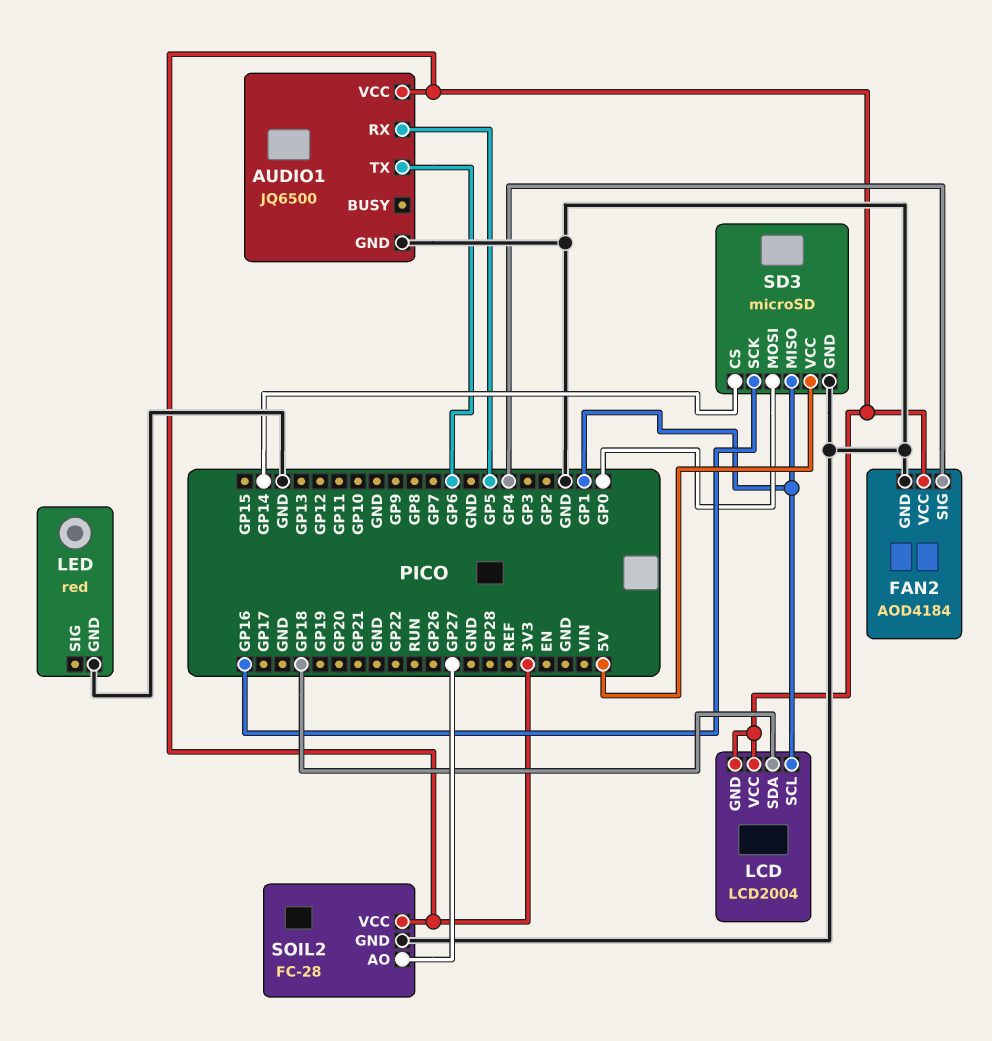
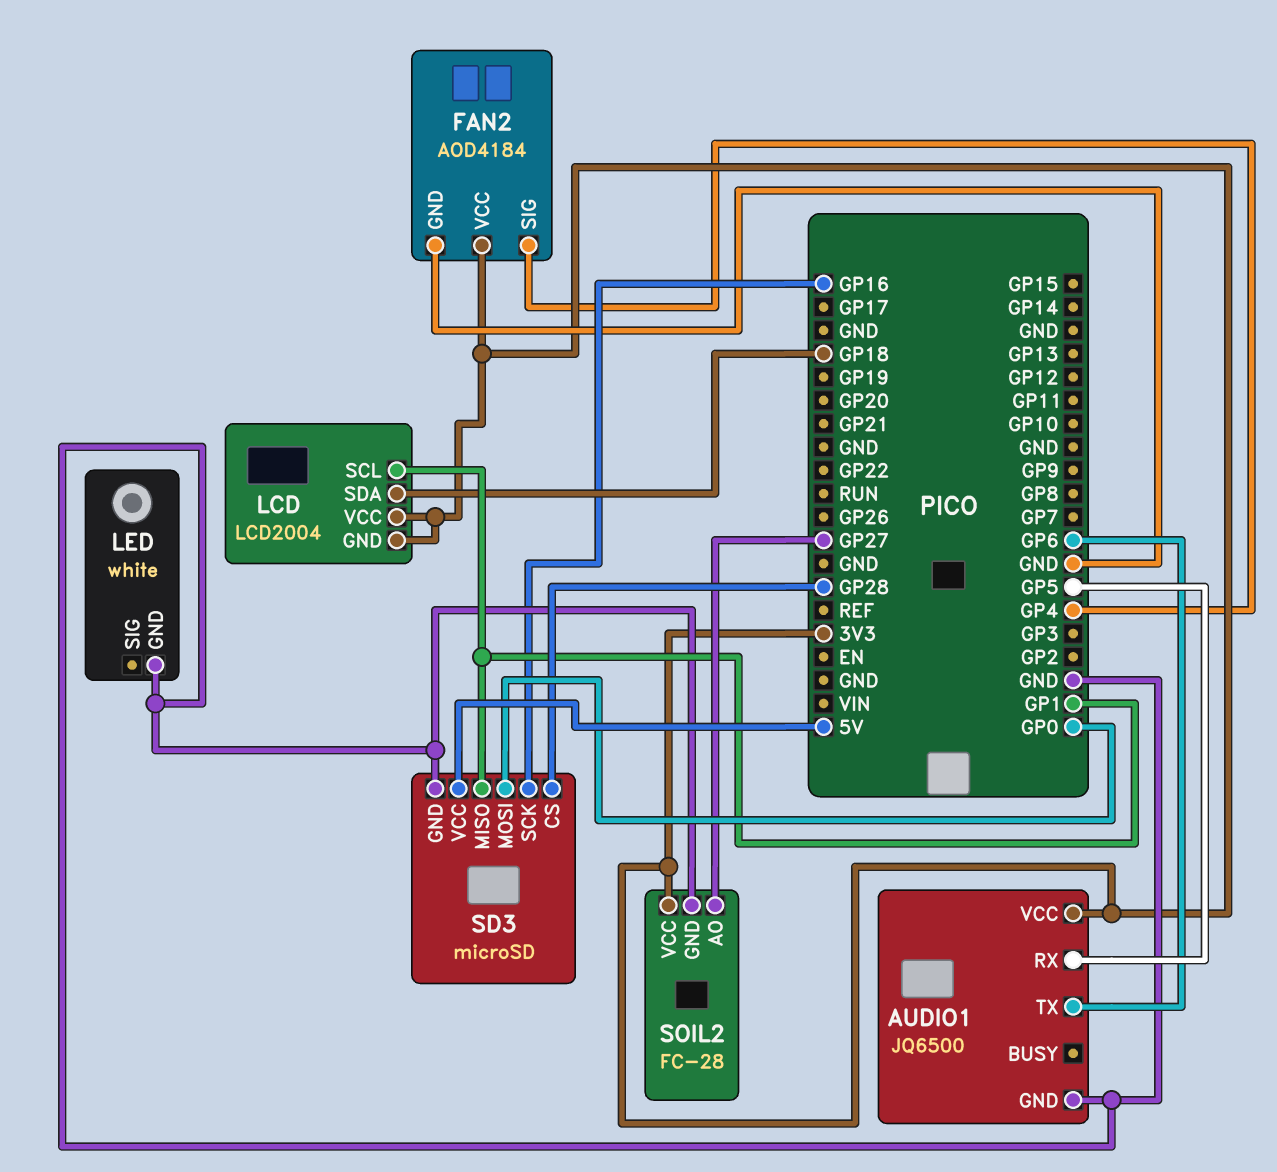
LED: red -> white
SD3 pin CS: GP14 -> GP28

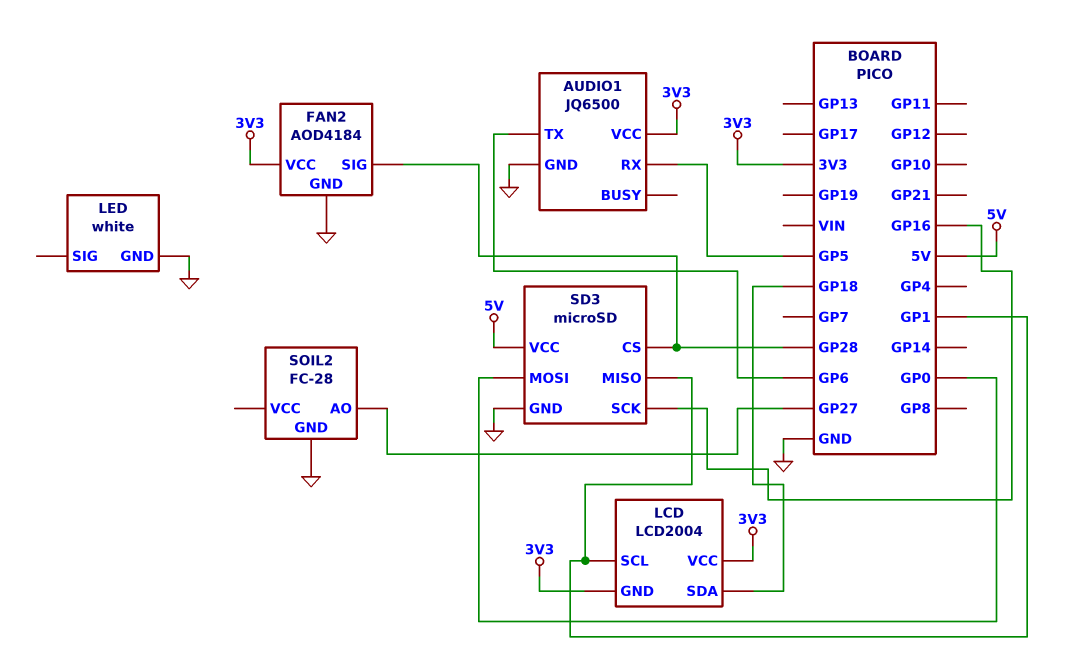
FAN2 pin SIG: GP4 -> GP28
SOIL2 pin VCC: 3V3 -> none

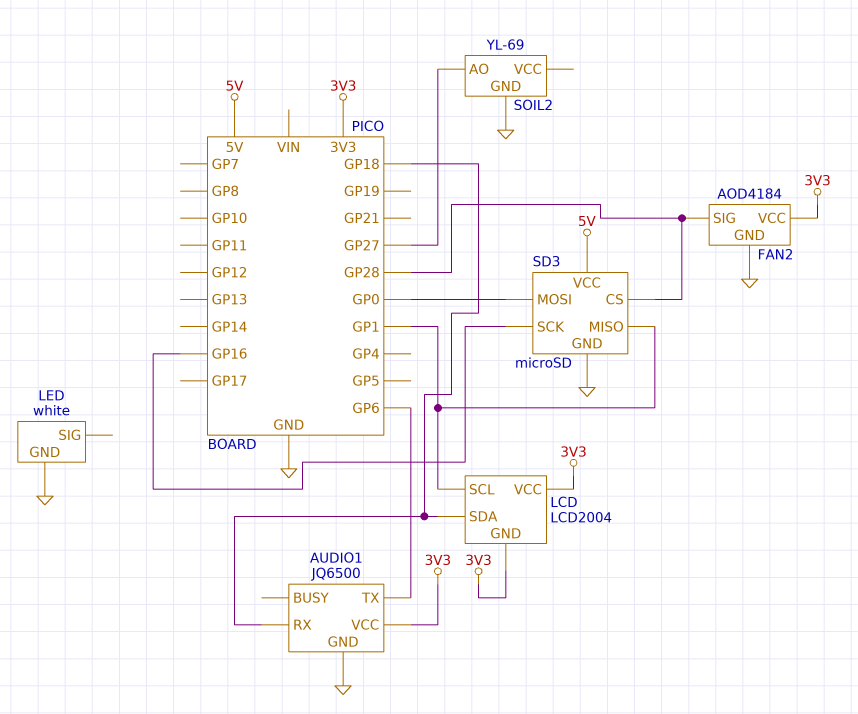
AUDIO1 pin RX: GP5 -> GP18
SOIL2: FC-28 -> YL-69

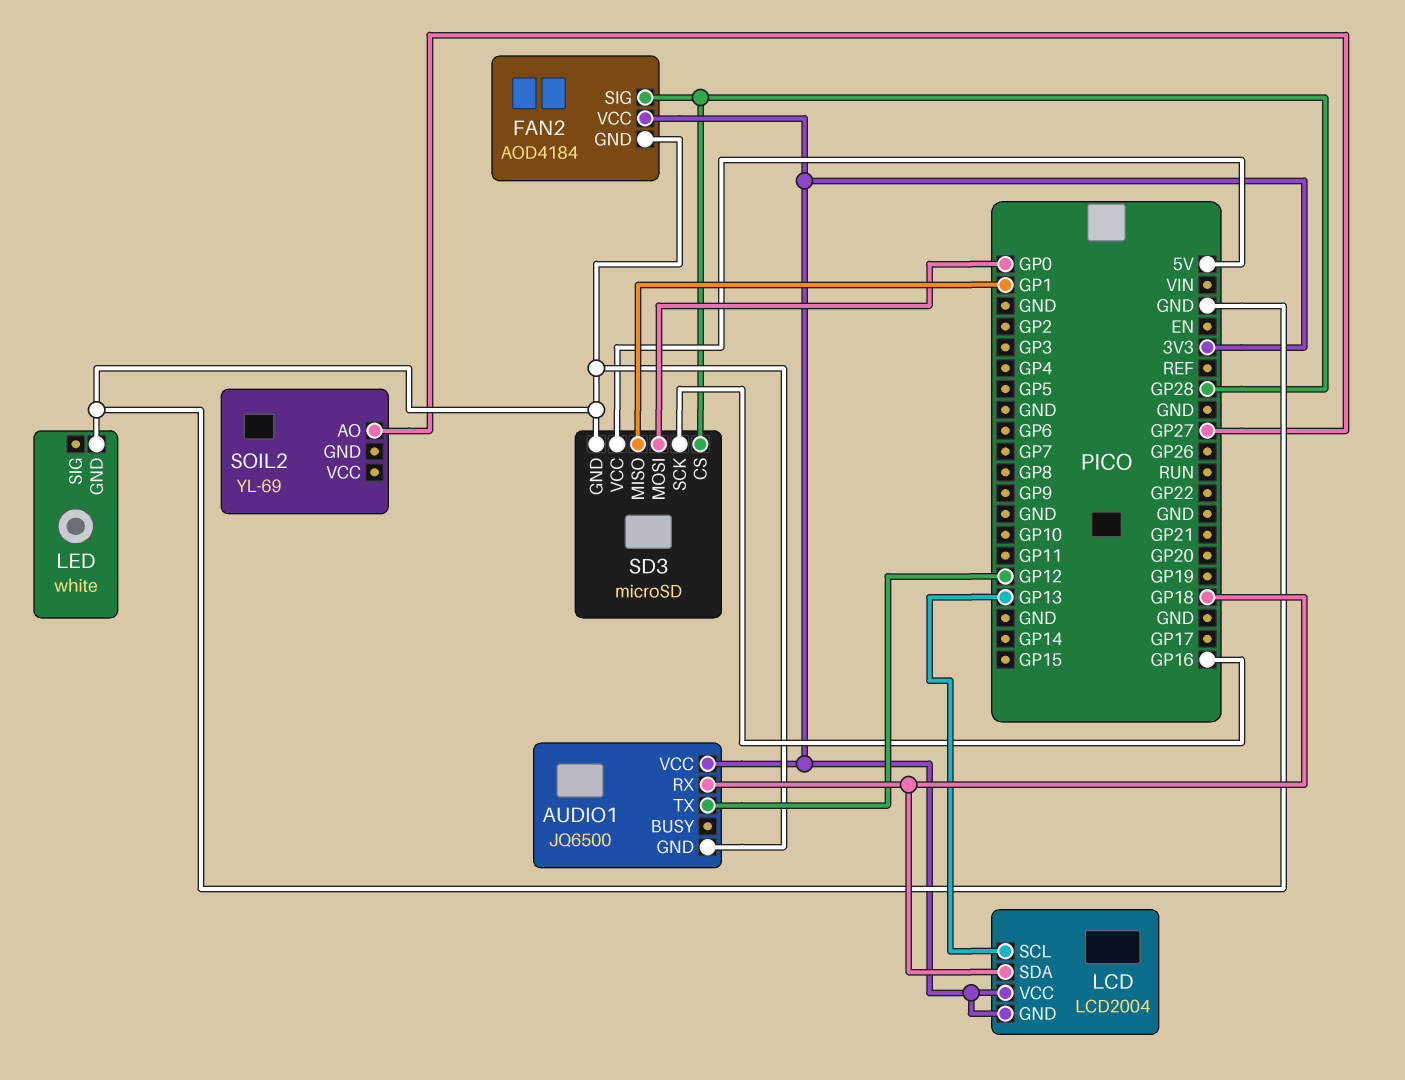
AUDIO1 pin TX: GP6 -> GP12
LCD pin SCL: GP1 -> GP13
SOIL2 pin GND: GND -> none

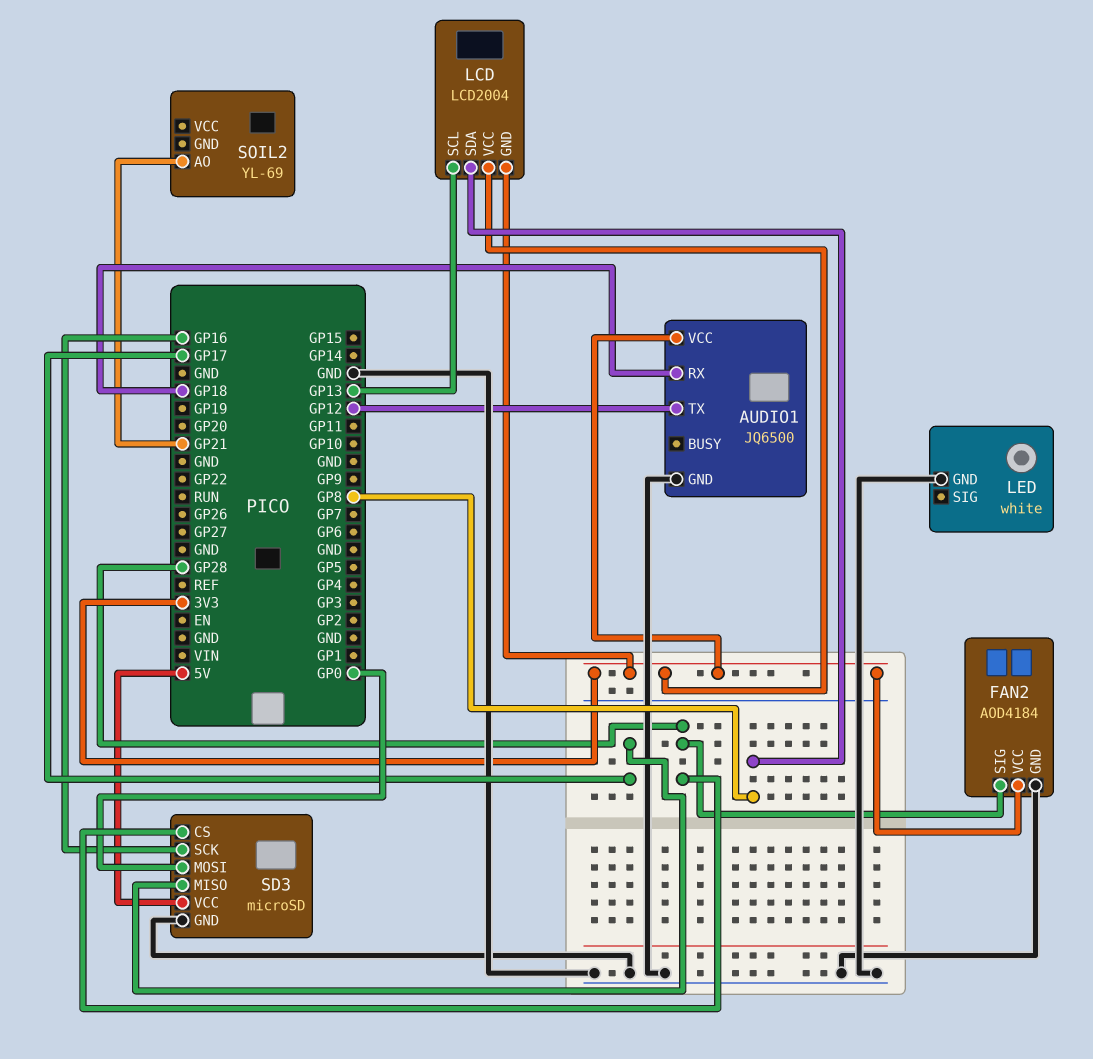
LCD pin SDA: GP18 -> GP8
SD3 pin MISO: GP1 -> GP17
SOIL2 pin AO: GP27 -> GP21

